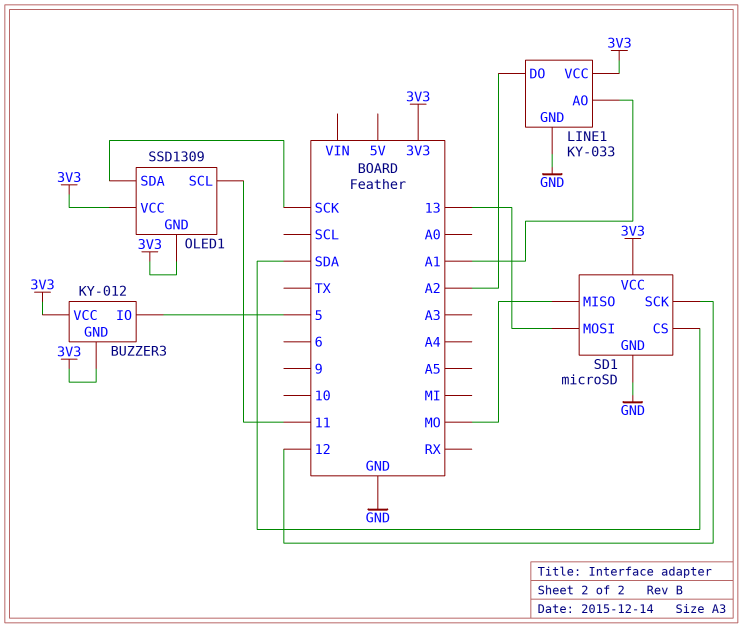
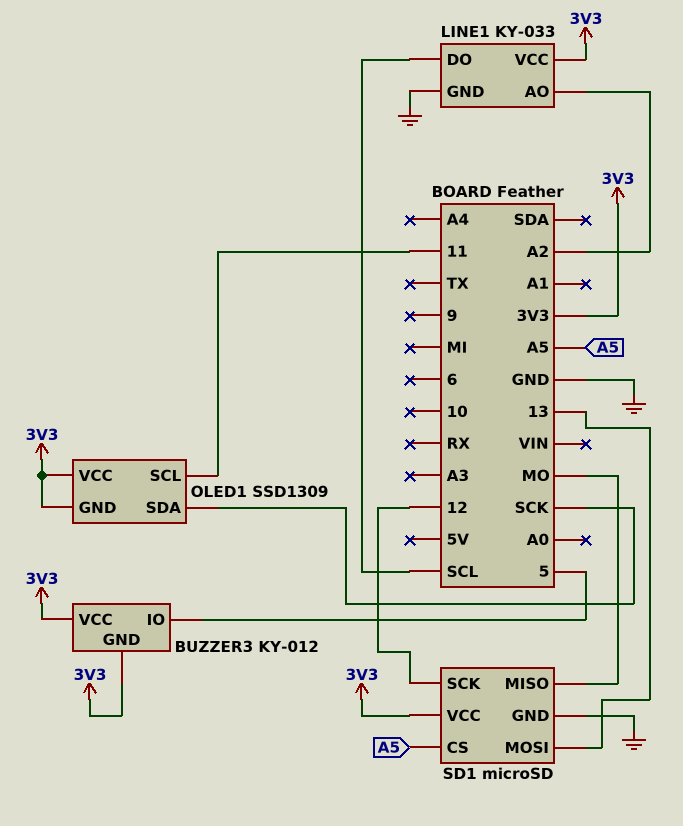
LINE1 pin AO: A1 -> A2
LINE1 pin DO: A2 -> SCL
SD1 pin CS: SDA -> A5

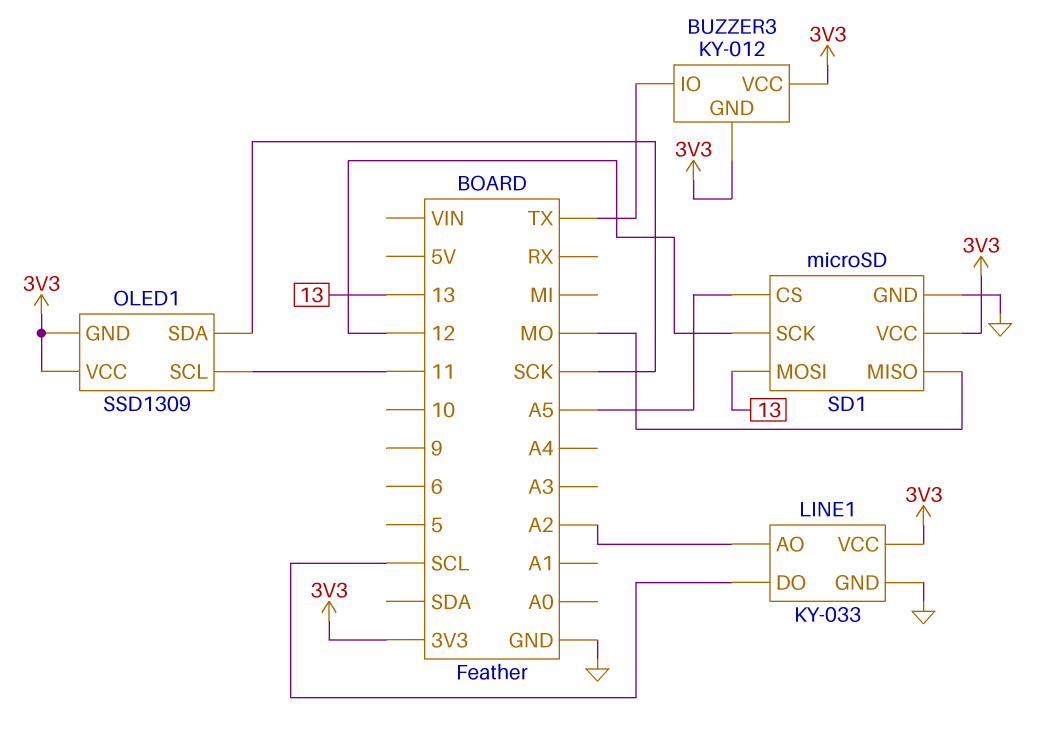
BUZZER3 pin IO: 5 -> TX

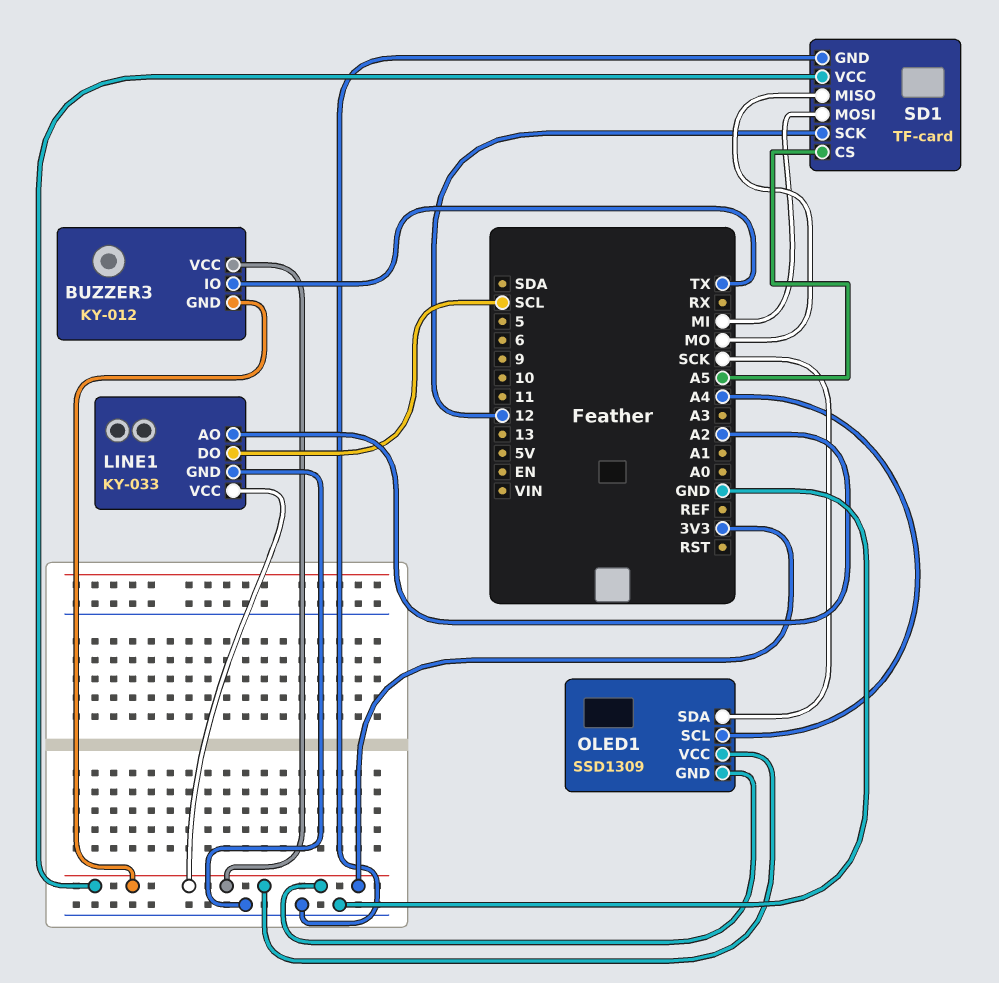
OLED1 pin SCL: 11 -> A4
SD1: microSD -> TF-card
SD1 pin MOSI: 13 -> MI

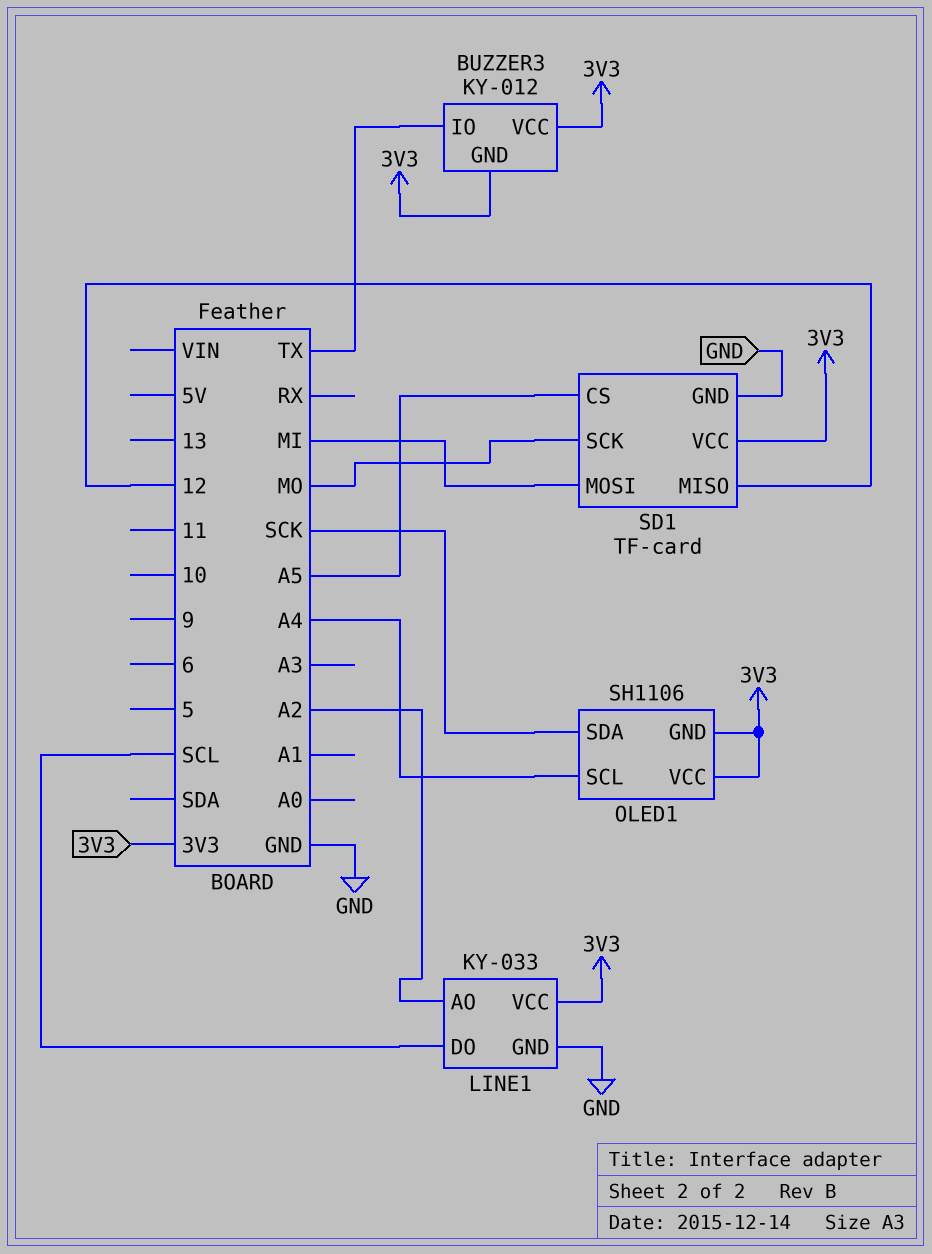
OLED1: SSD1309 -> SH1106
SD1 pin MISO: MO -> 12
SD1 pin SCK: 12 -> MO

